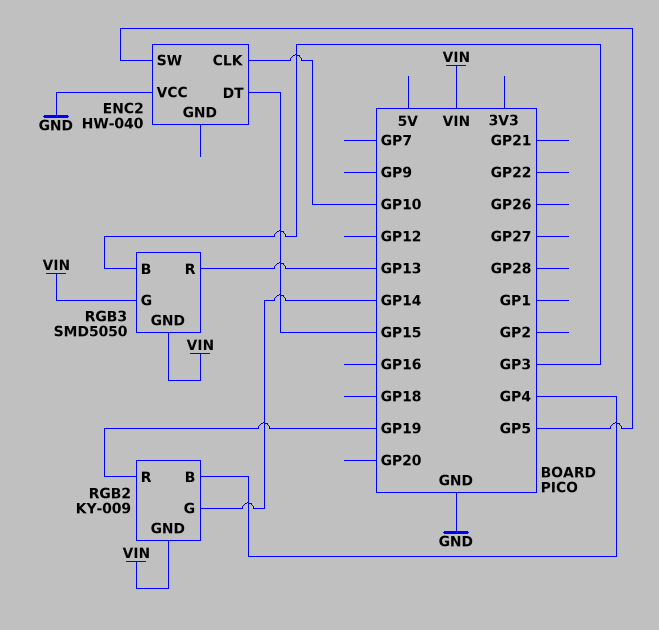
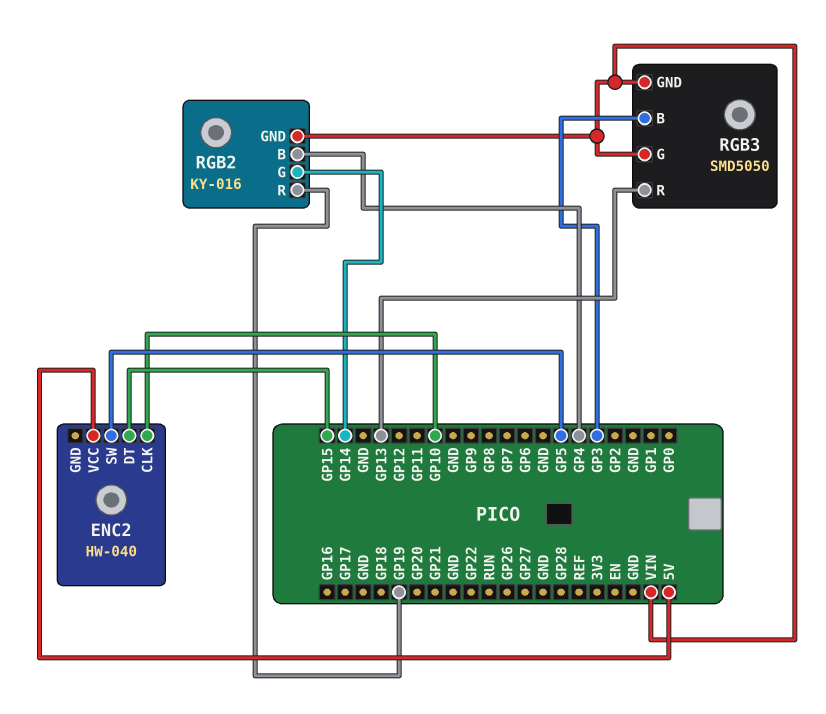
ENC2 pin VCC: GND -> 5V
RGB2: KY-009 -> KY-016

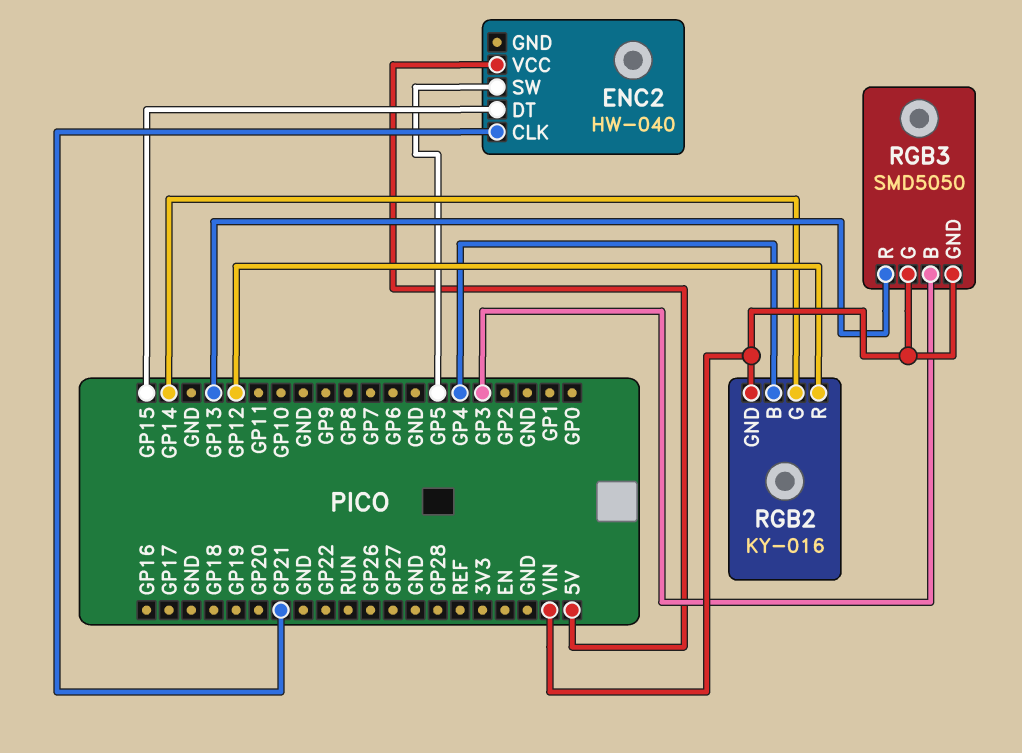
ENC2 pin CLK: GP10 -> GP21
RGB2 pin R: GP19 -> GP12

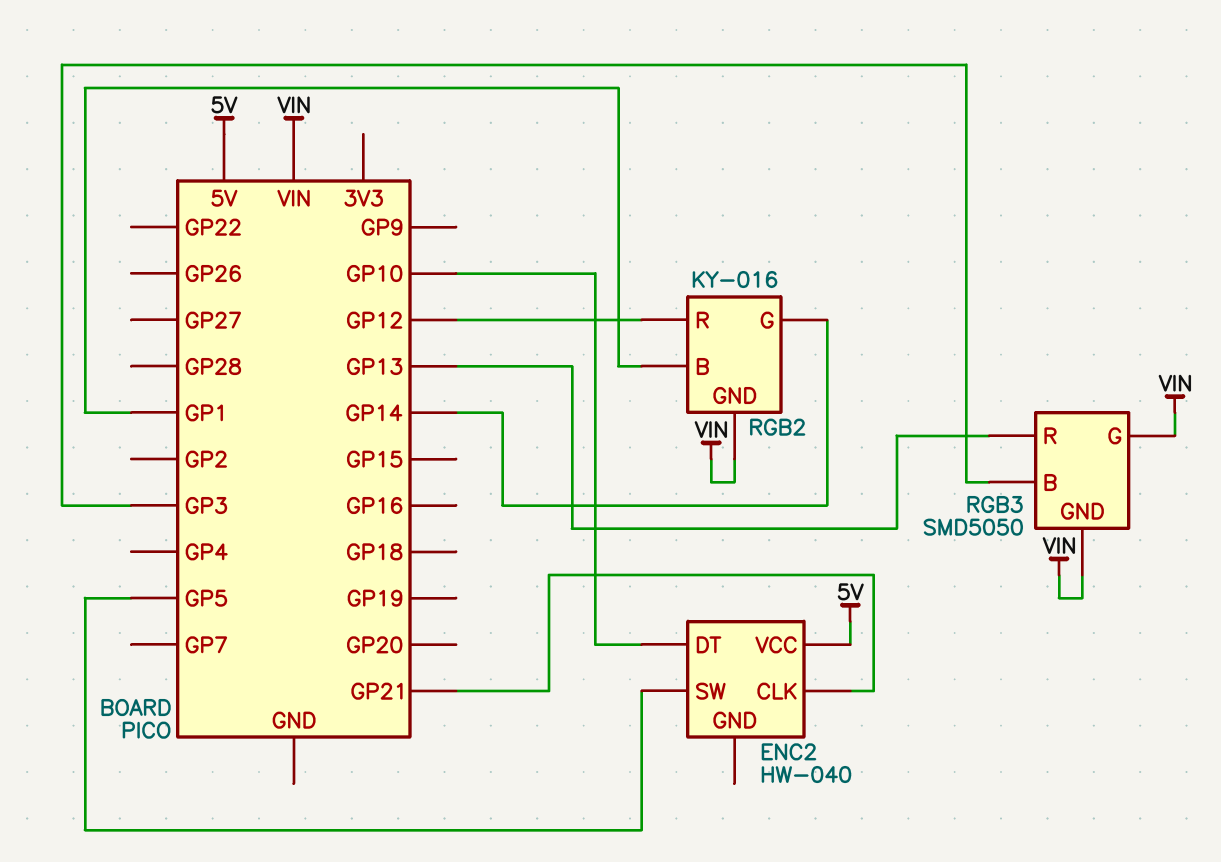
ENC2 pin DT: GP15 -> GP10
RGB2 pin B: GP4 -> GP1

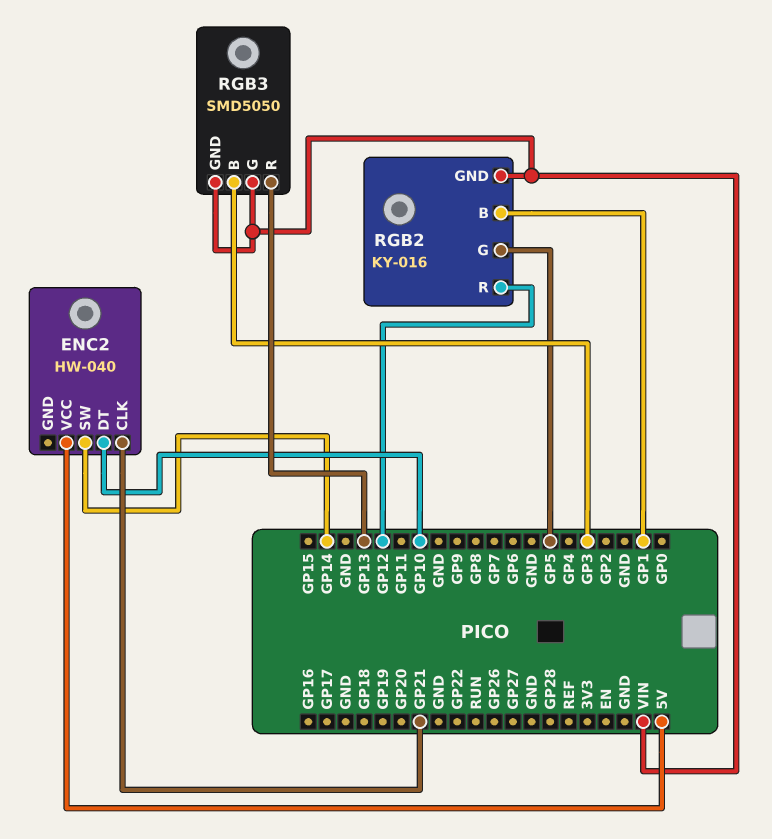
ENC2 pin SW: GP5 -> GP14
RGB2 pin G: GP14 -> GP5

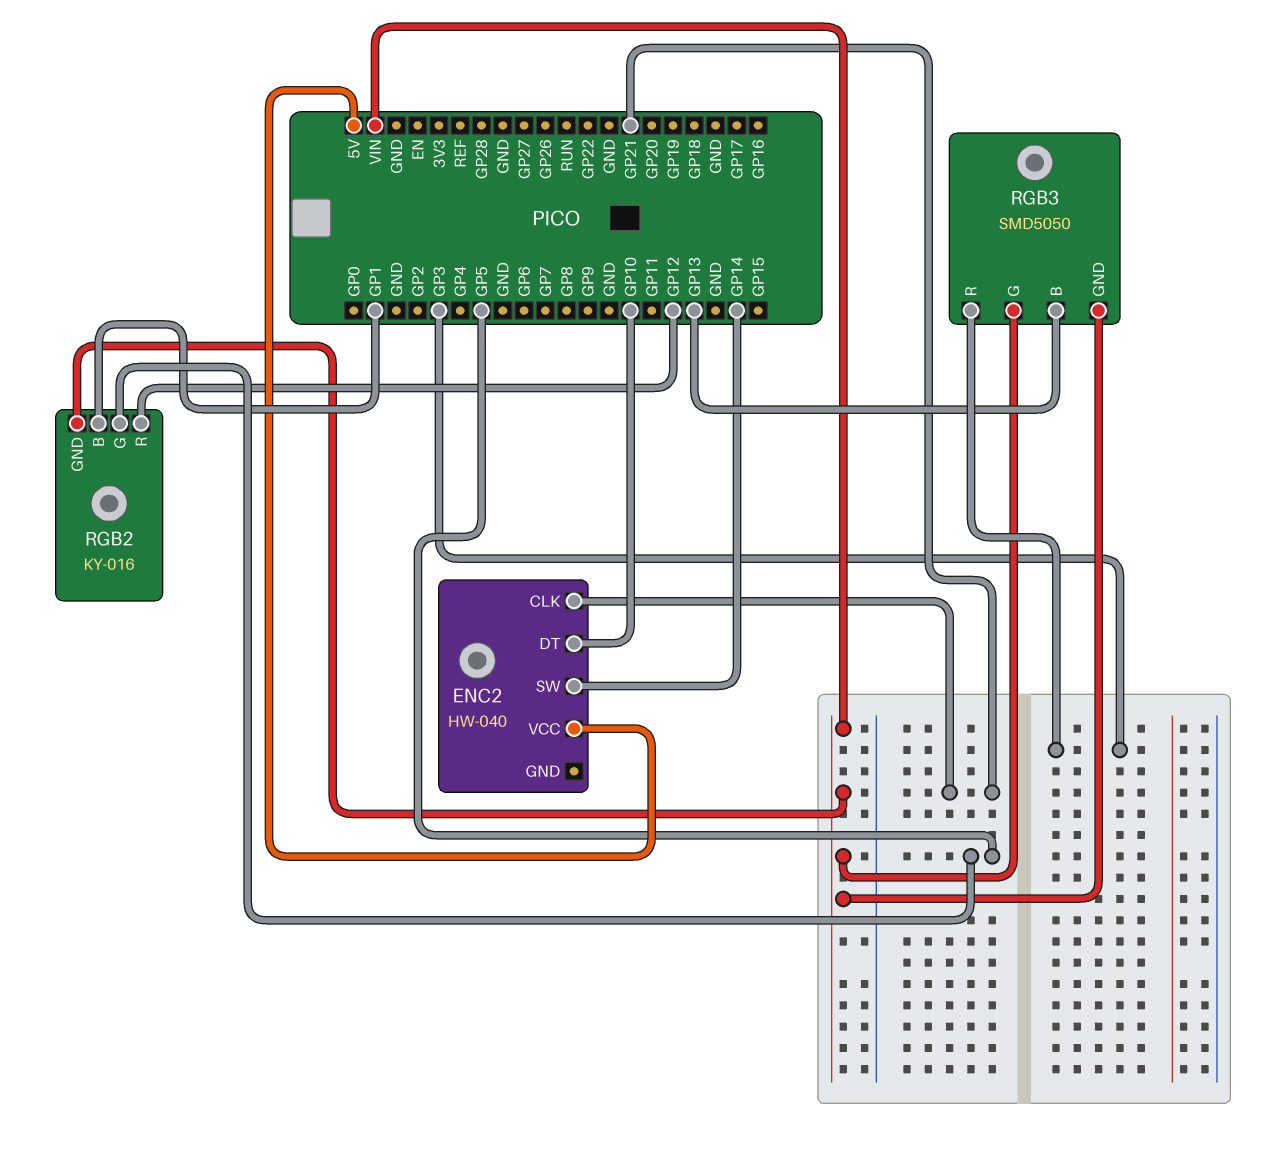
RGB3 pin B: GP3 -> GP13
RGB3 pin R: GP13 -> GP3

